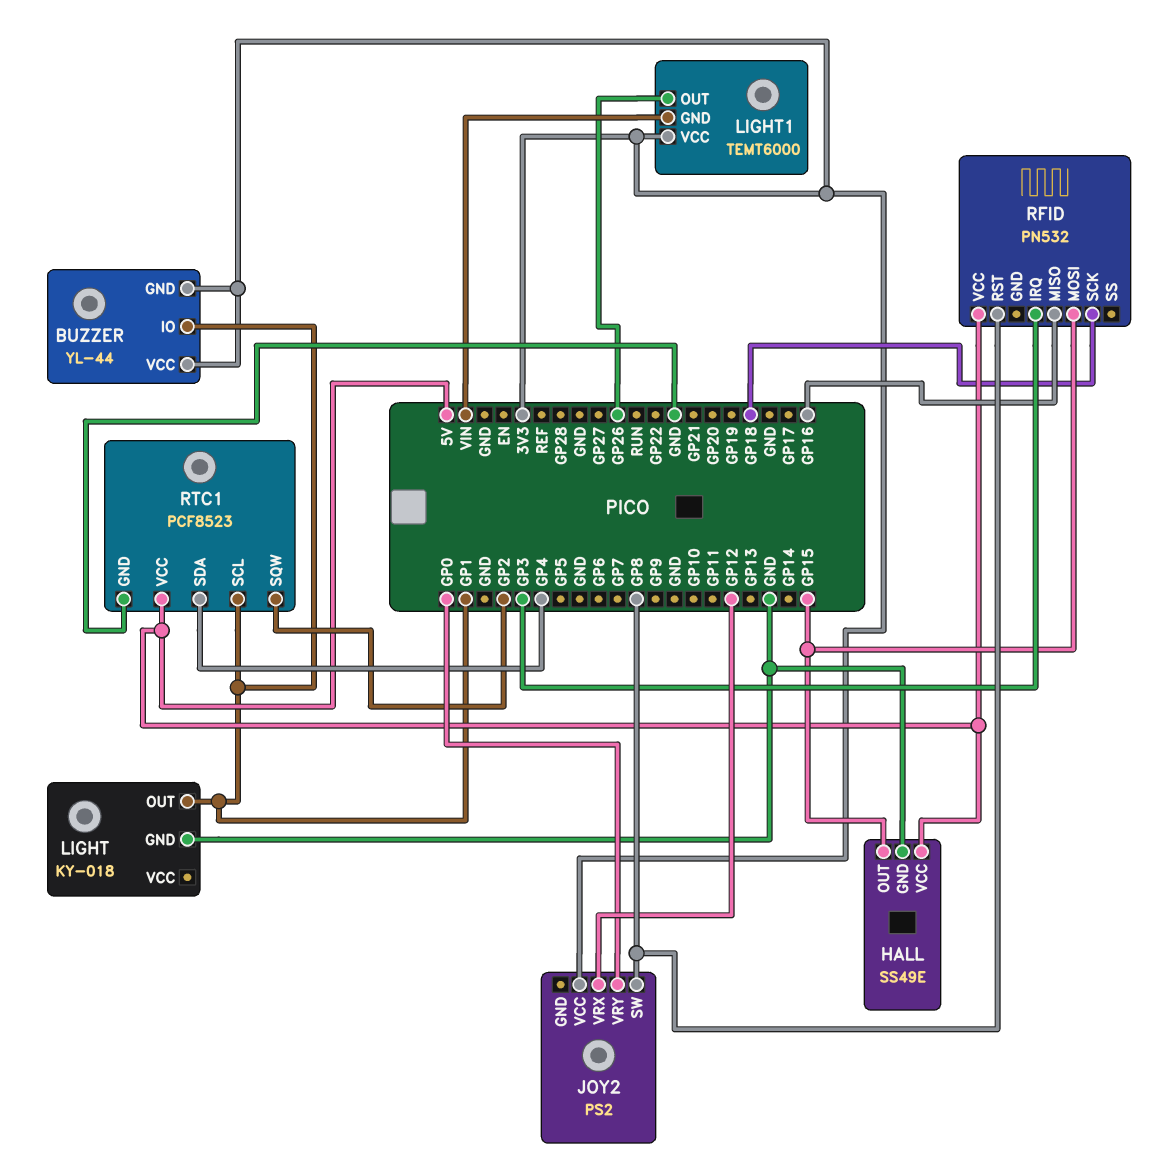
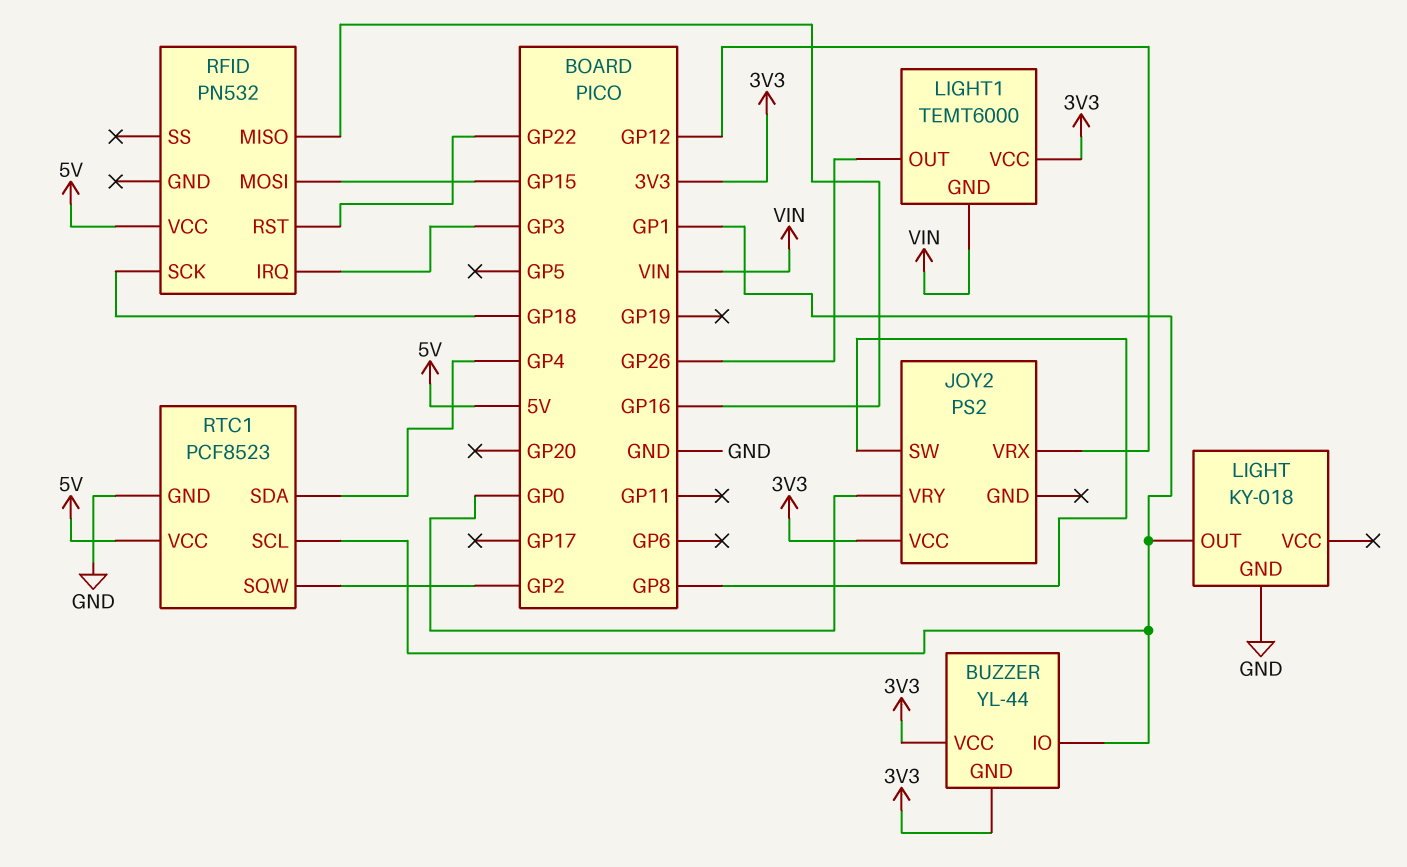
HALL: SS49E -> none
HALL pin GND: GND -> none
HALL pin OUT: GP15 -> none
HALL pin VCC: 5V -> none
RFID pin RST: GP8 -> GP22

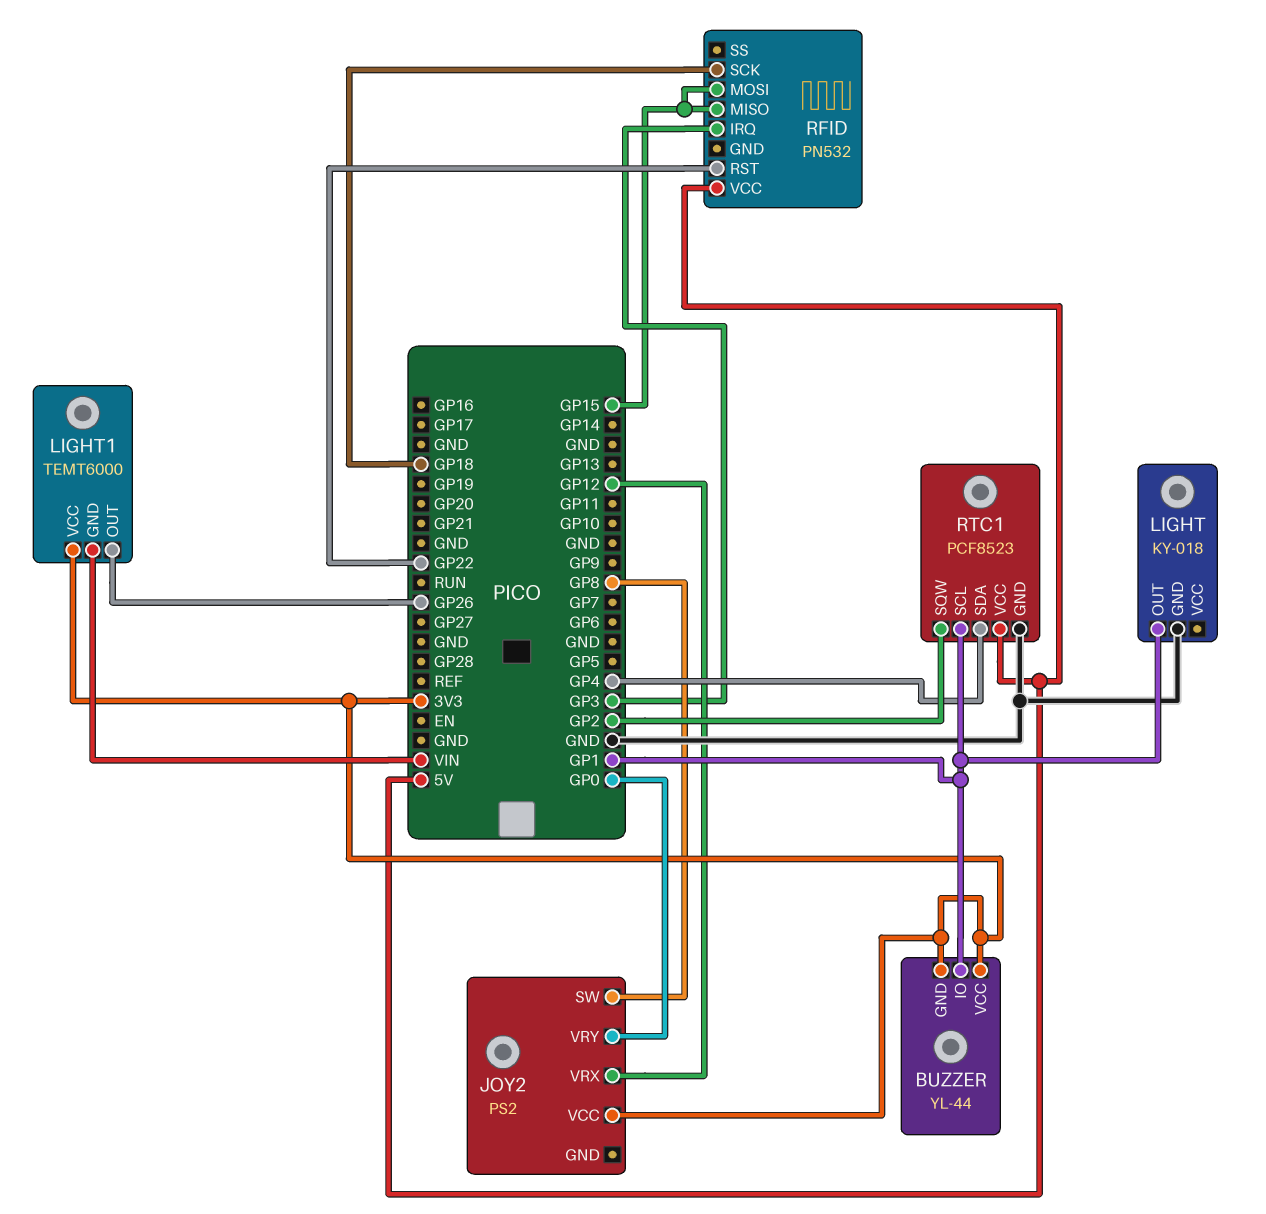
RFID pin MISO: GP16 -> GP15

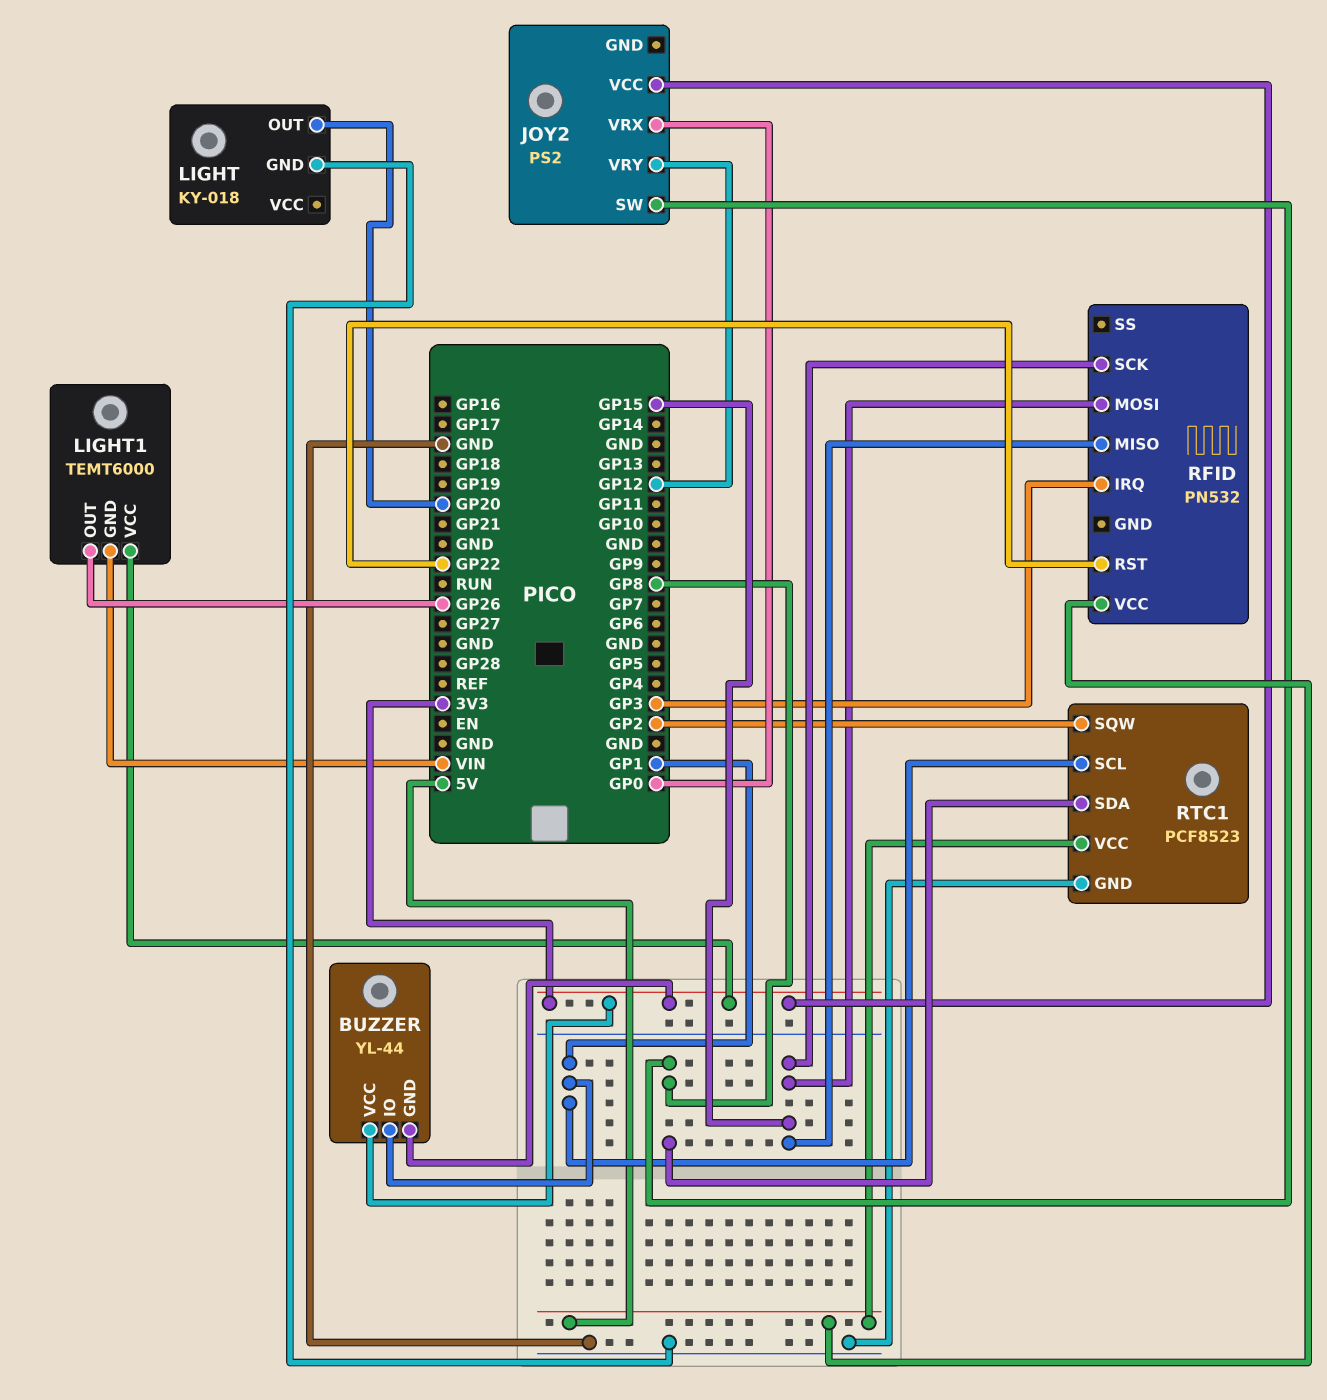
JOY2 pin VRX: GP12 -> GP0
JOY2 pin VRY: GP0 -> GP12
LIGHT pin OUT: GP1 -> GP20
RFID pin SCK: GP18 -> GP15
RTC1 pin SDA: GP4 -> GP8

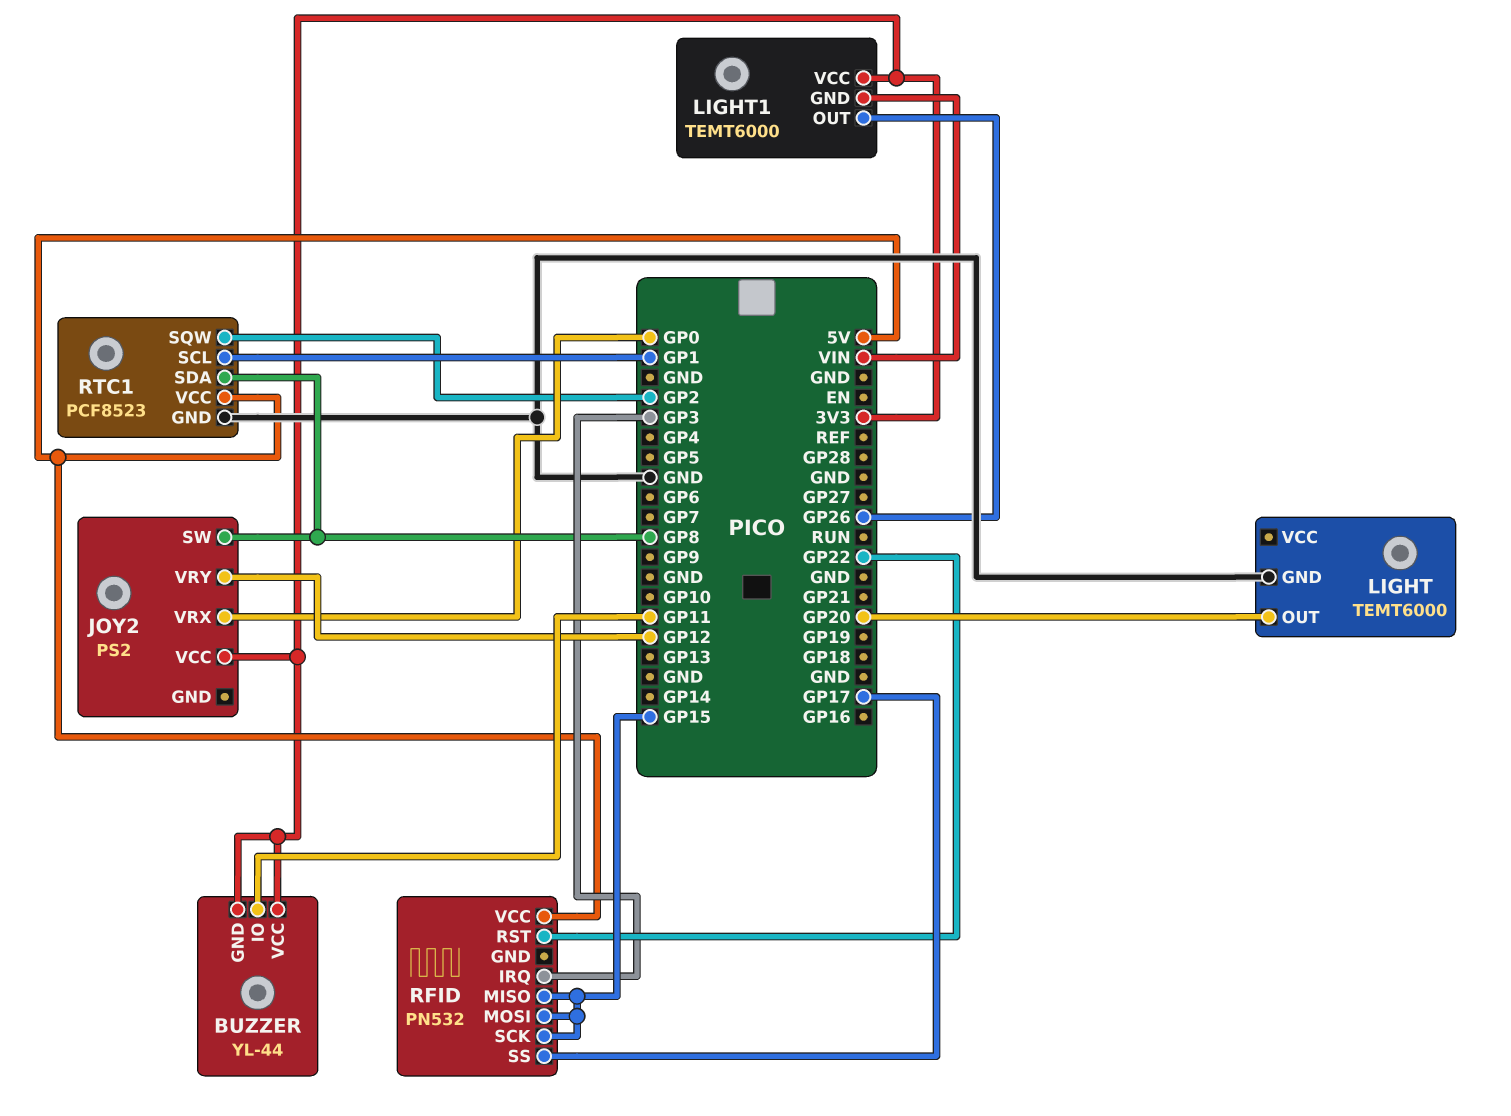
BUZZER pin IO: GP1 -> GP11
LIGHT: KY-018 -> TEMT6000
RFID pin SS: none -> GP17

